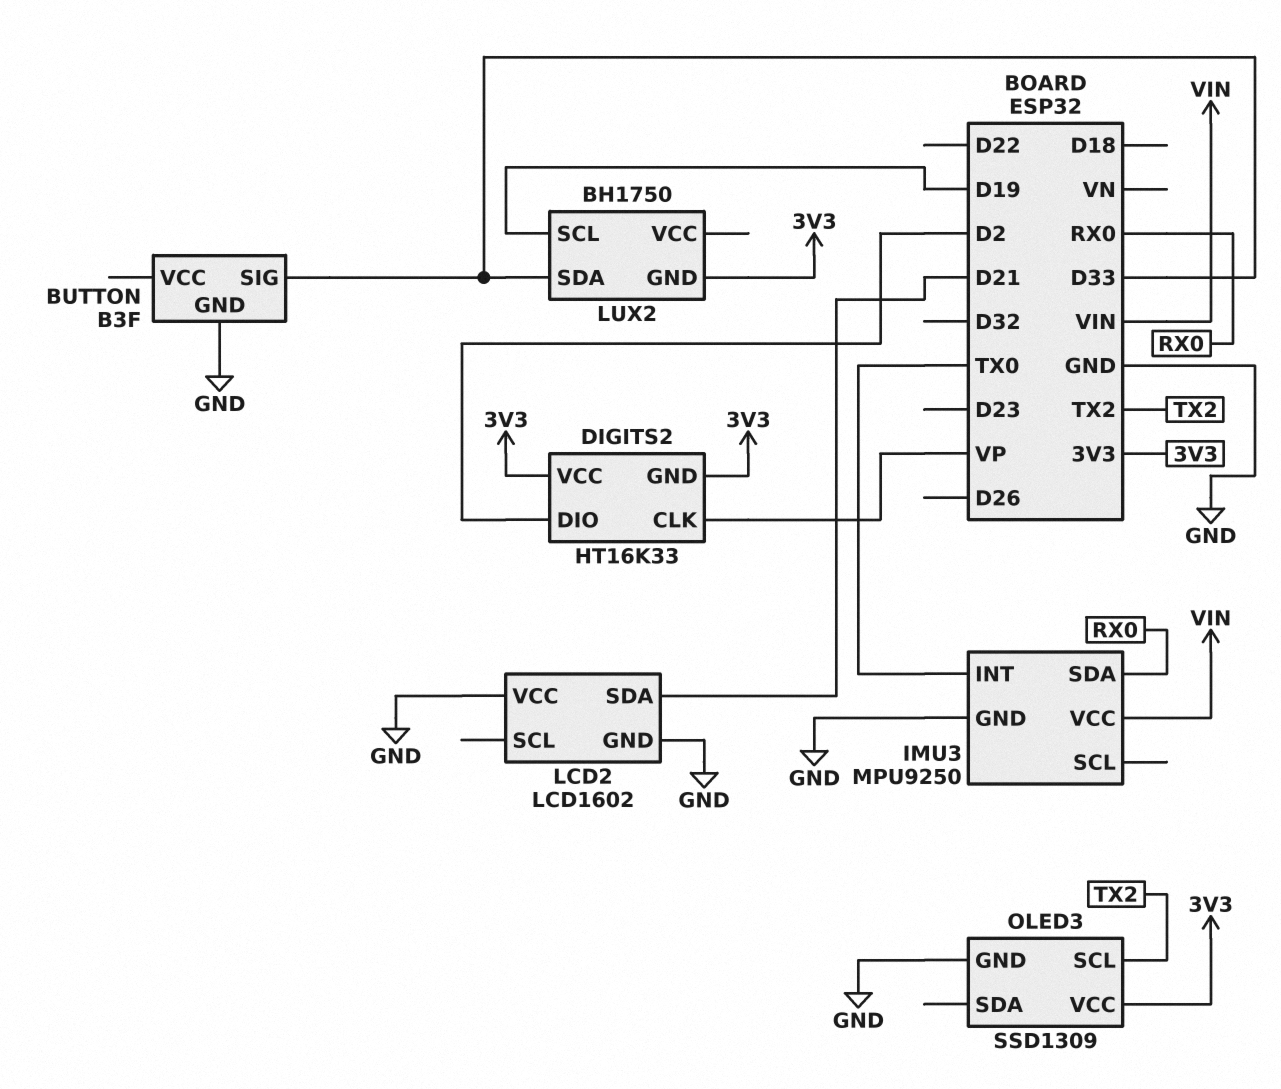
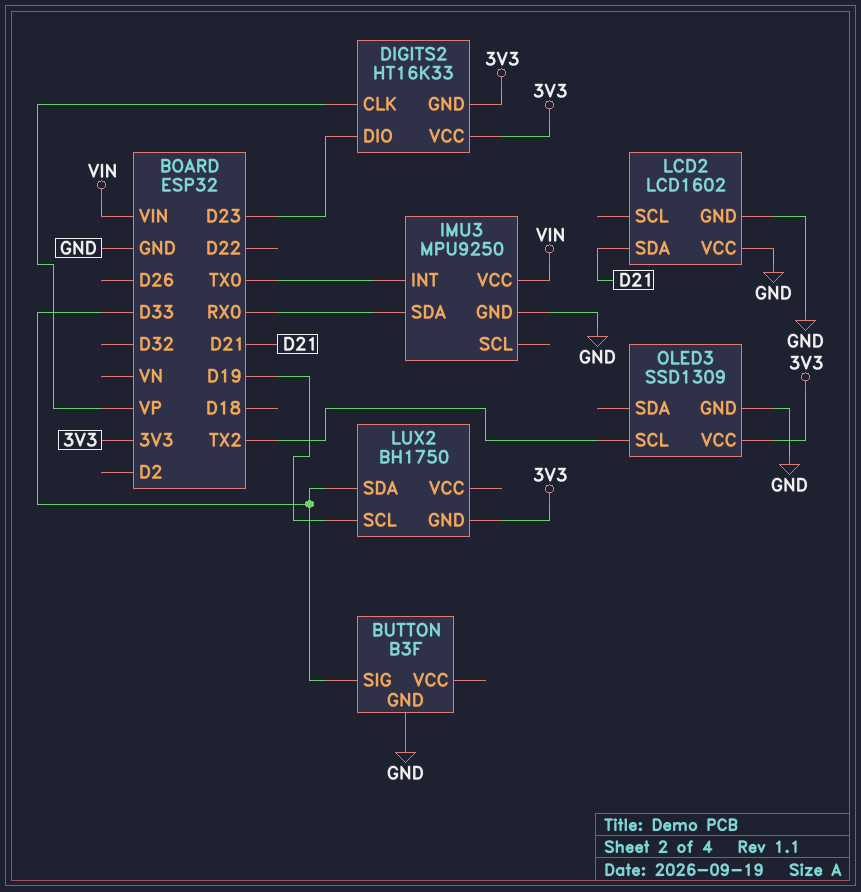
DIGITS2 pin DIO: D2 -> D23

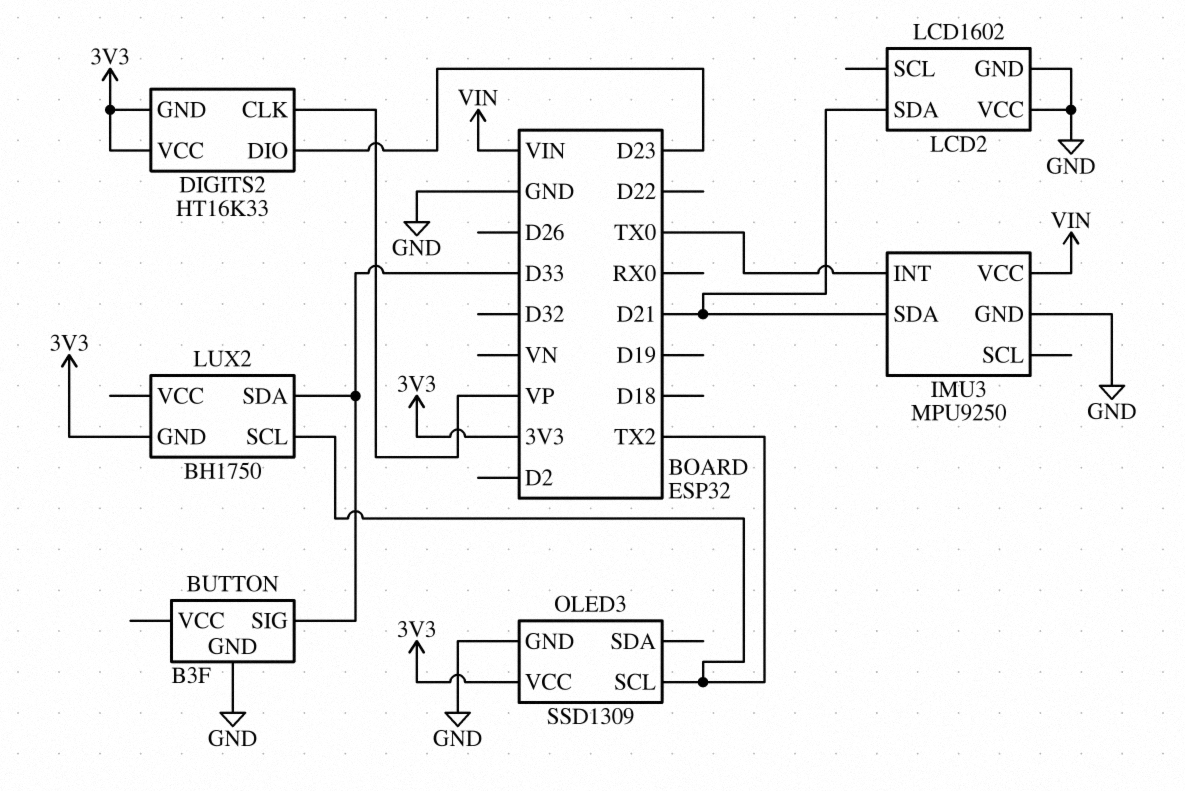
IMU3 pin SDA: RX0 -> D21
LUX2 pin SCL: D19 -> TX2

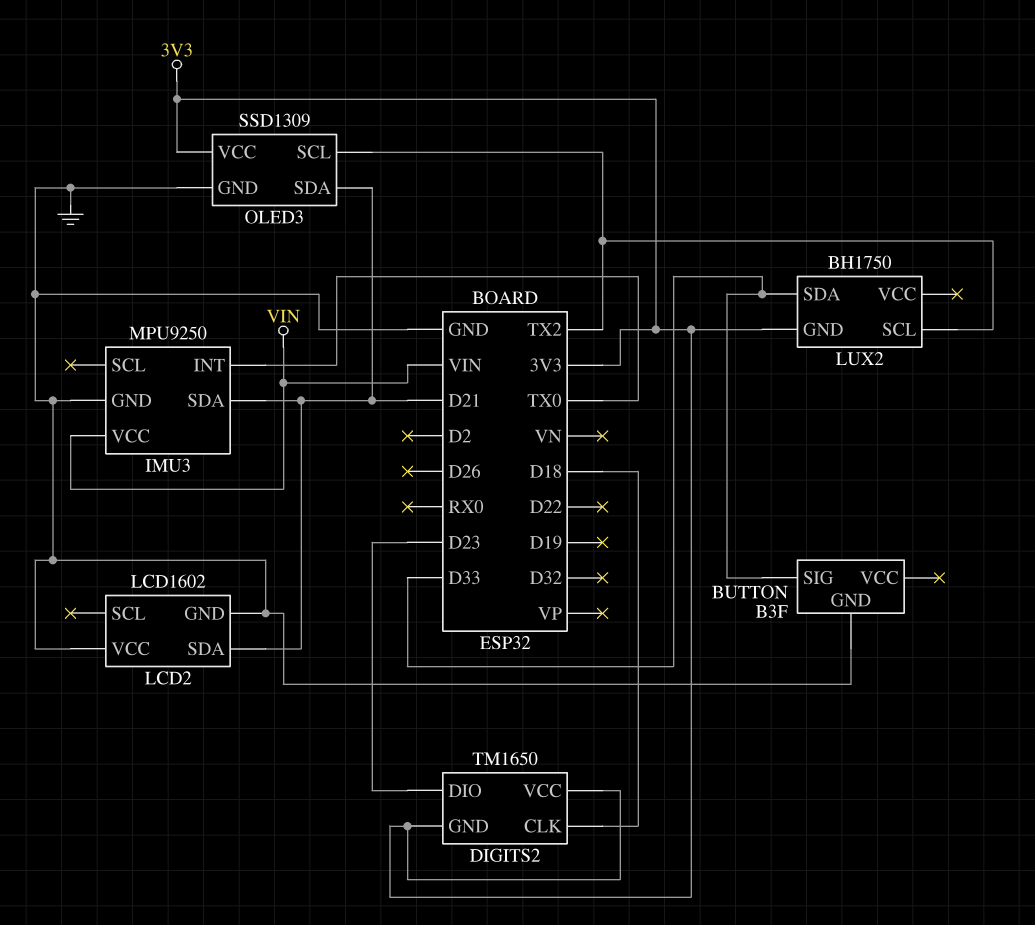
DIGITS2: HT16K33 -> TM1650
DIGITS2 pin CLK: VP -> D18
OLED3 pin SDA: none -> D21

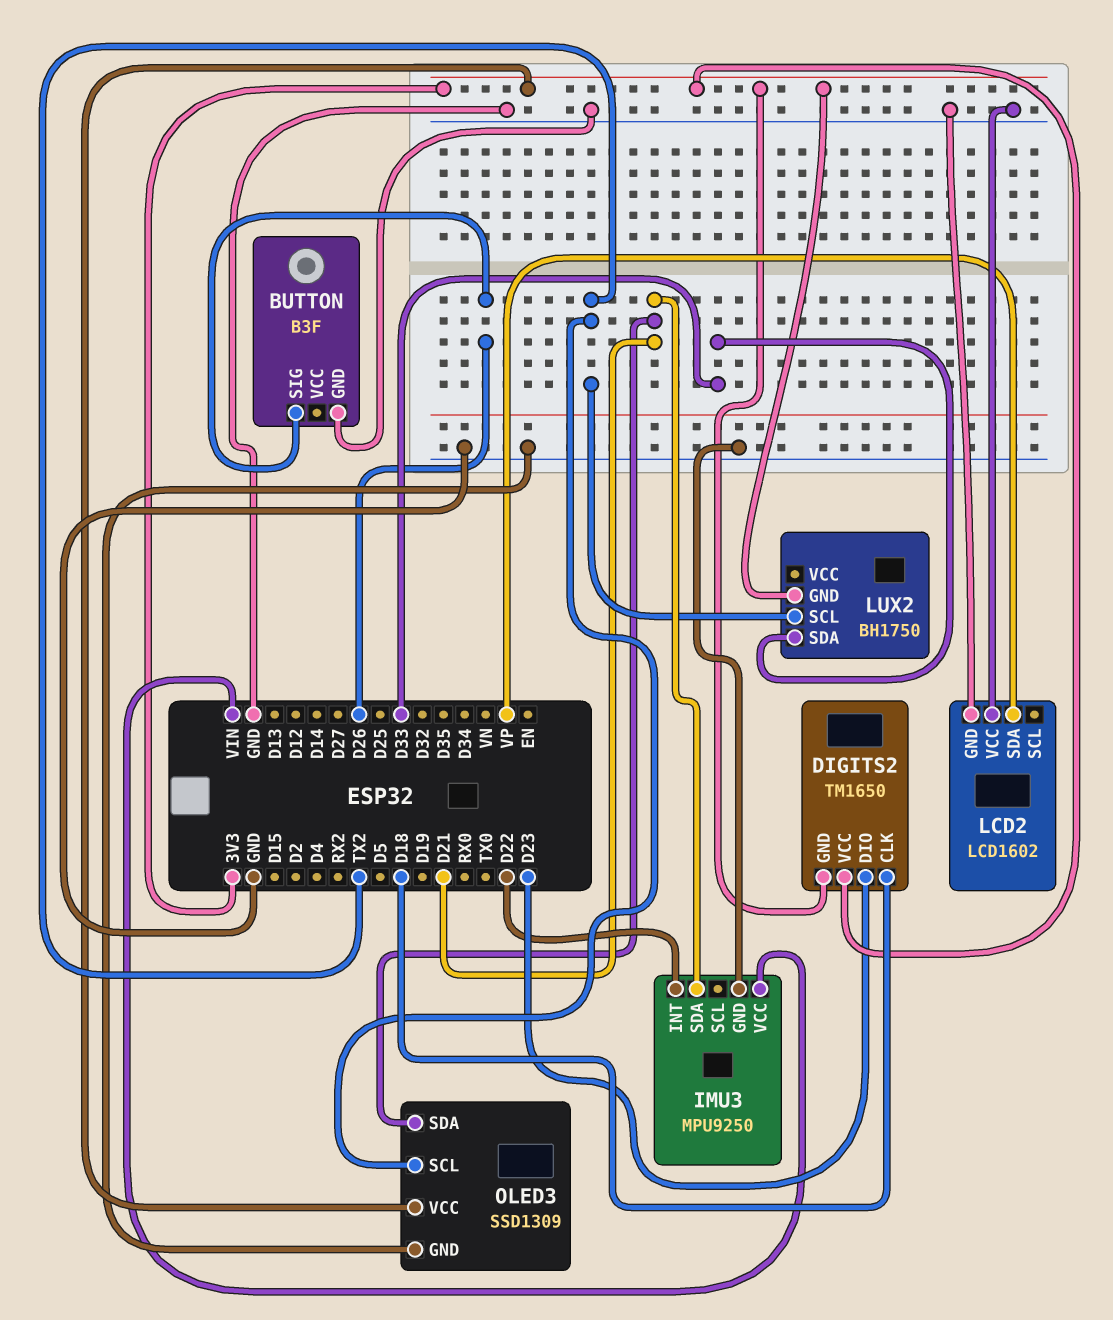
BUTTON pin SIG: D33 -> D26
IMU3 pin INT: TX0 -> D22
LCD2 pin SDA: D21 -> VP

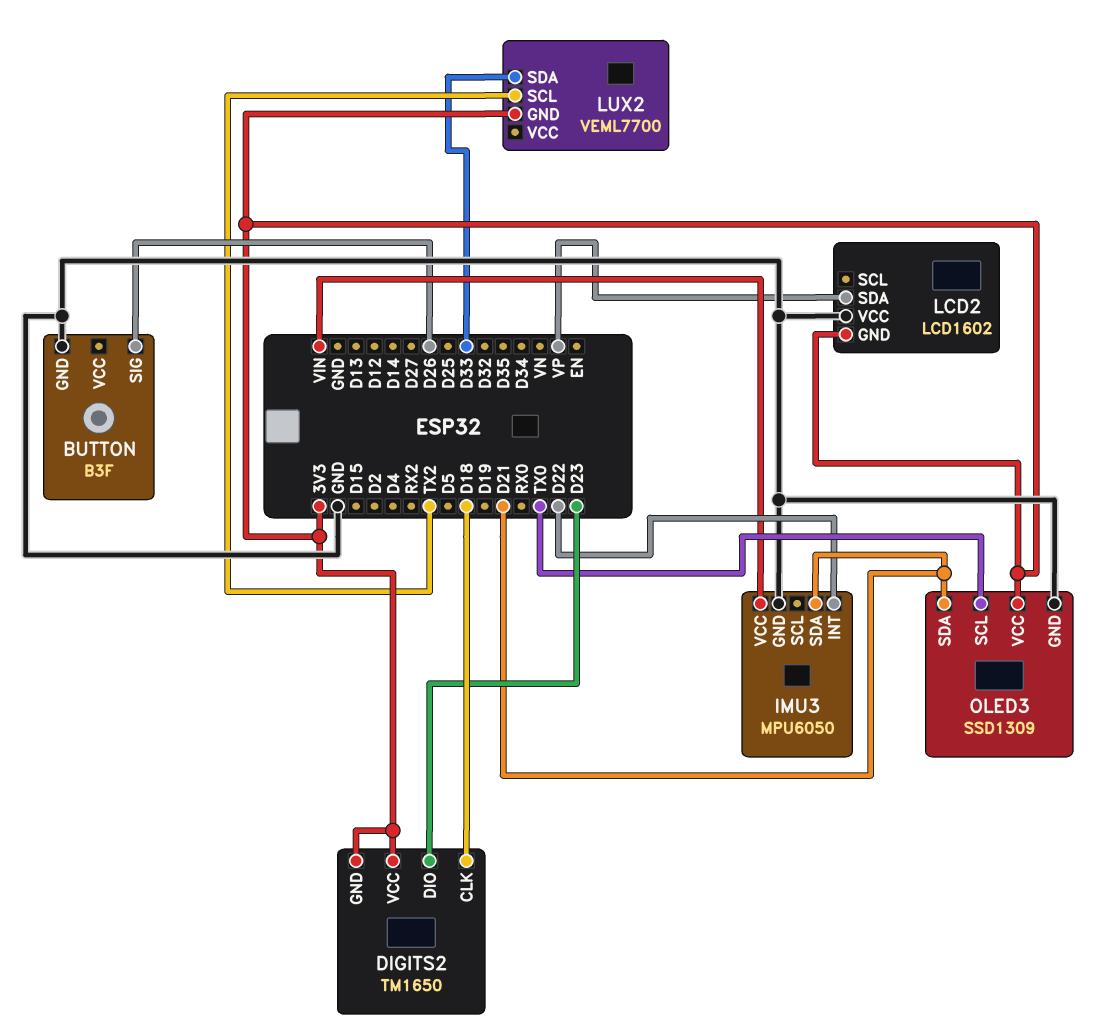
IMU3: MPU9250 -> MPU6050
LCD2 pin GND: GND -> 3V3
LUX2: BH1750 -> VEML7700
OLED3 pin SCL: TX2 -> TX0

